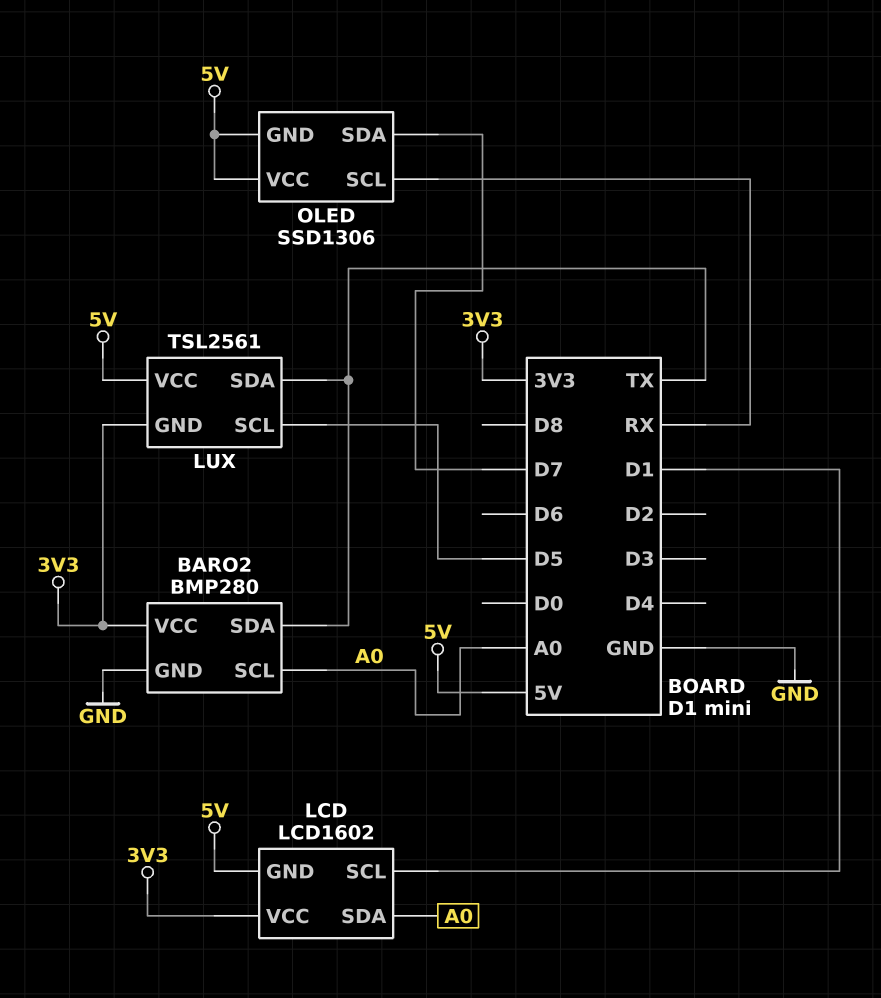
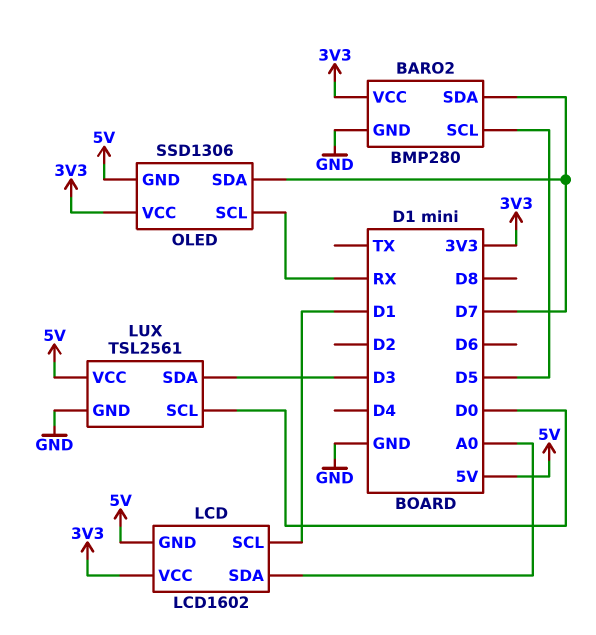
BARO2 pin SCL: A0 -> D5
BARO2 pin SDA: TX -> D7
LUX pin GND: 3V3 -> GND
LUX pin SCL: D5 -> D0
LUX pin SDA: TX -> D3
OLED pin VCC: 5V -> 3V3

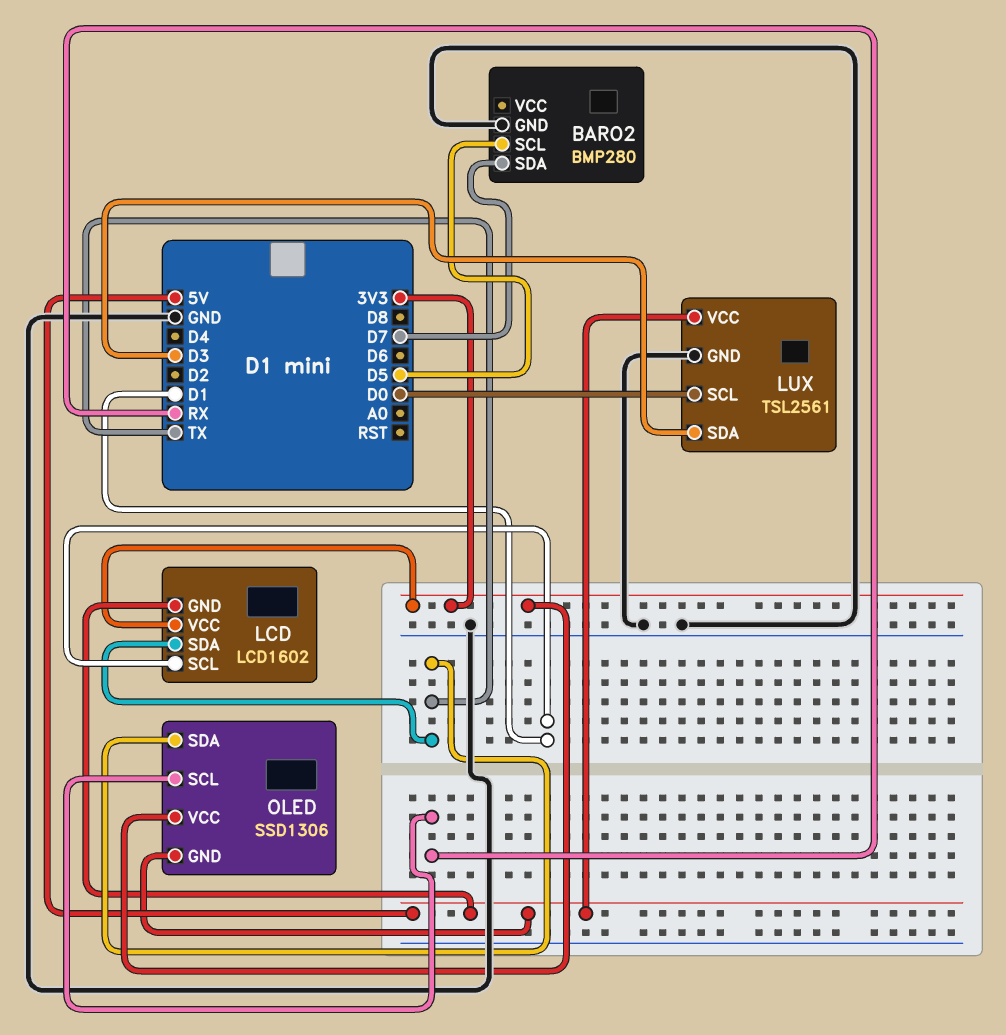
BARO2 pin VCC: 3V3 -> none
LCD pin SDA: A0 -> TX
OLED pin SDA: D7 -> TX

